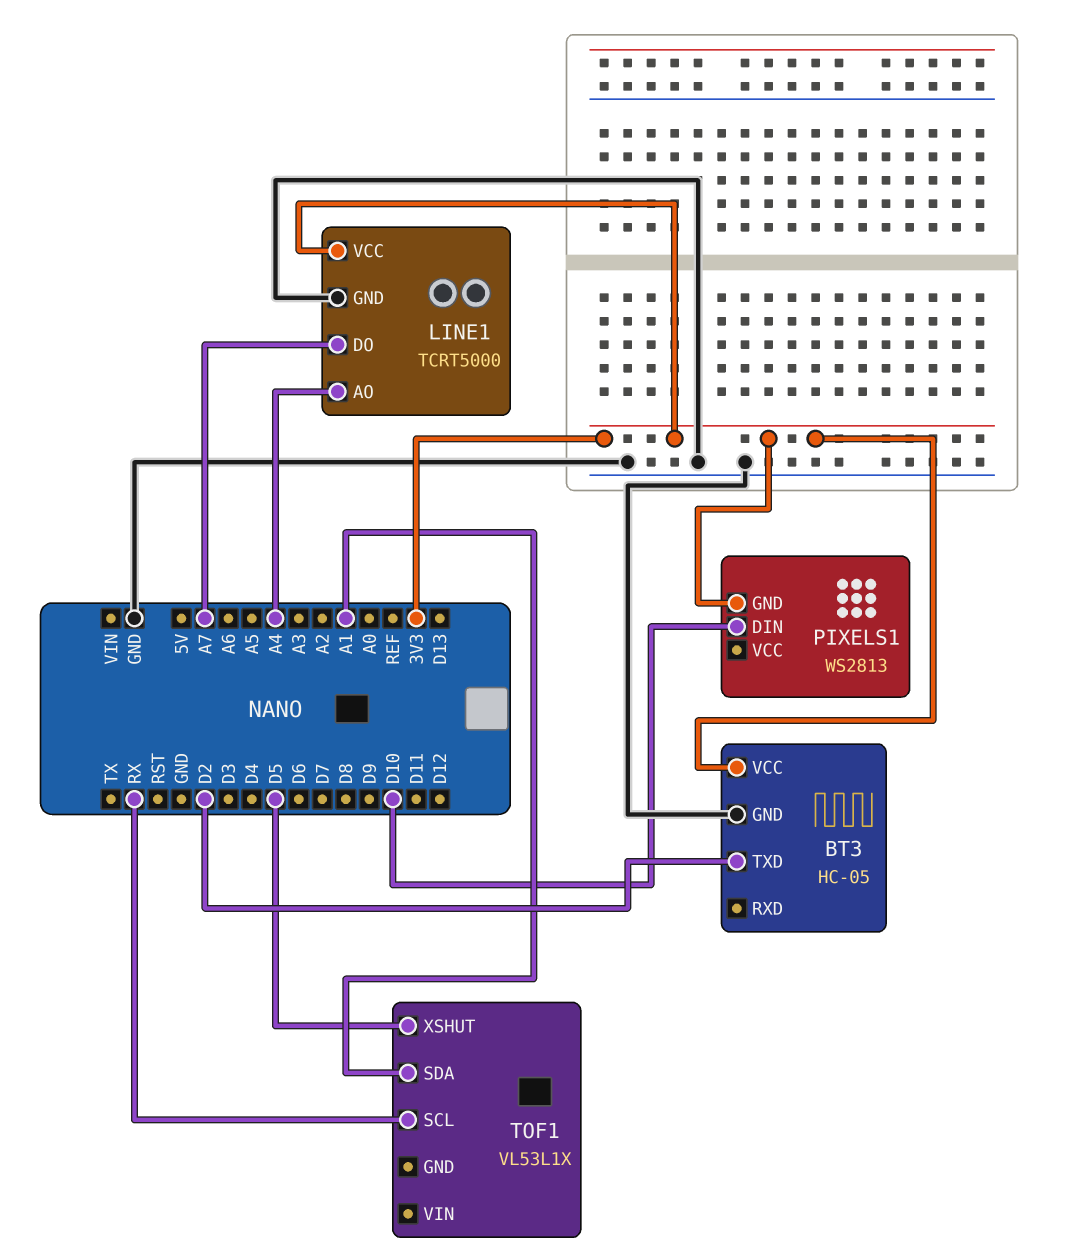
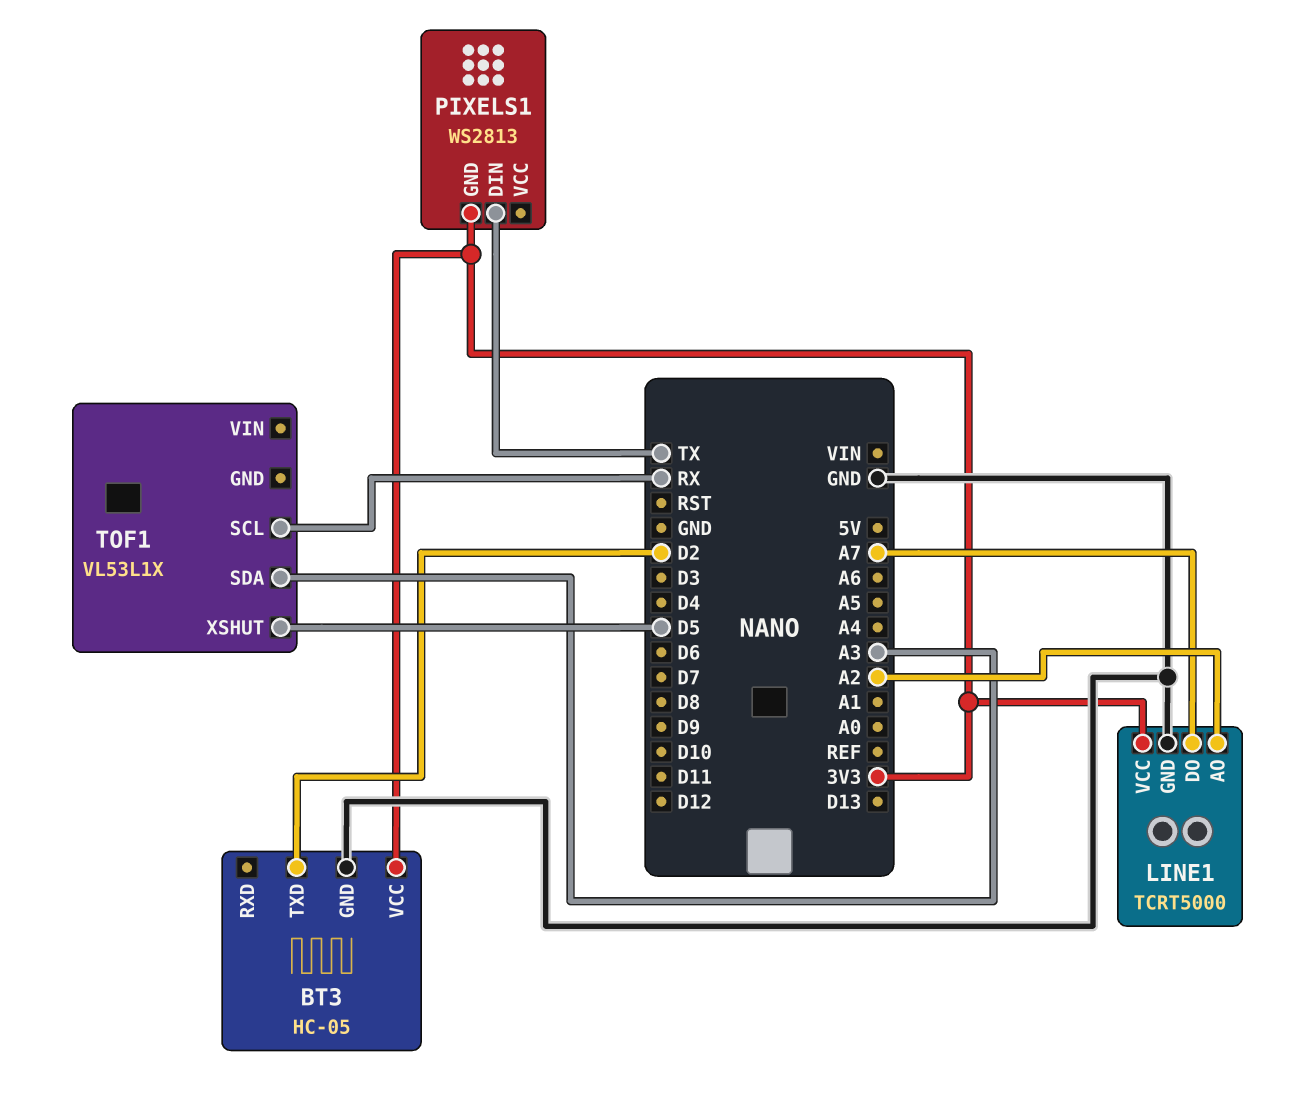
LINE1 pin AO: A4 -> A2
PIXELS1 pin DIN: D10 -> TX
TOF1 pin SDA: A1 -> A3

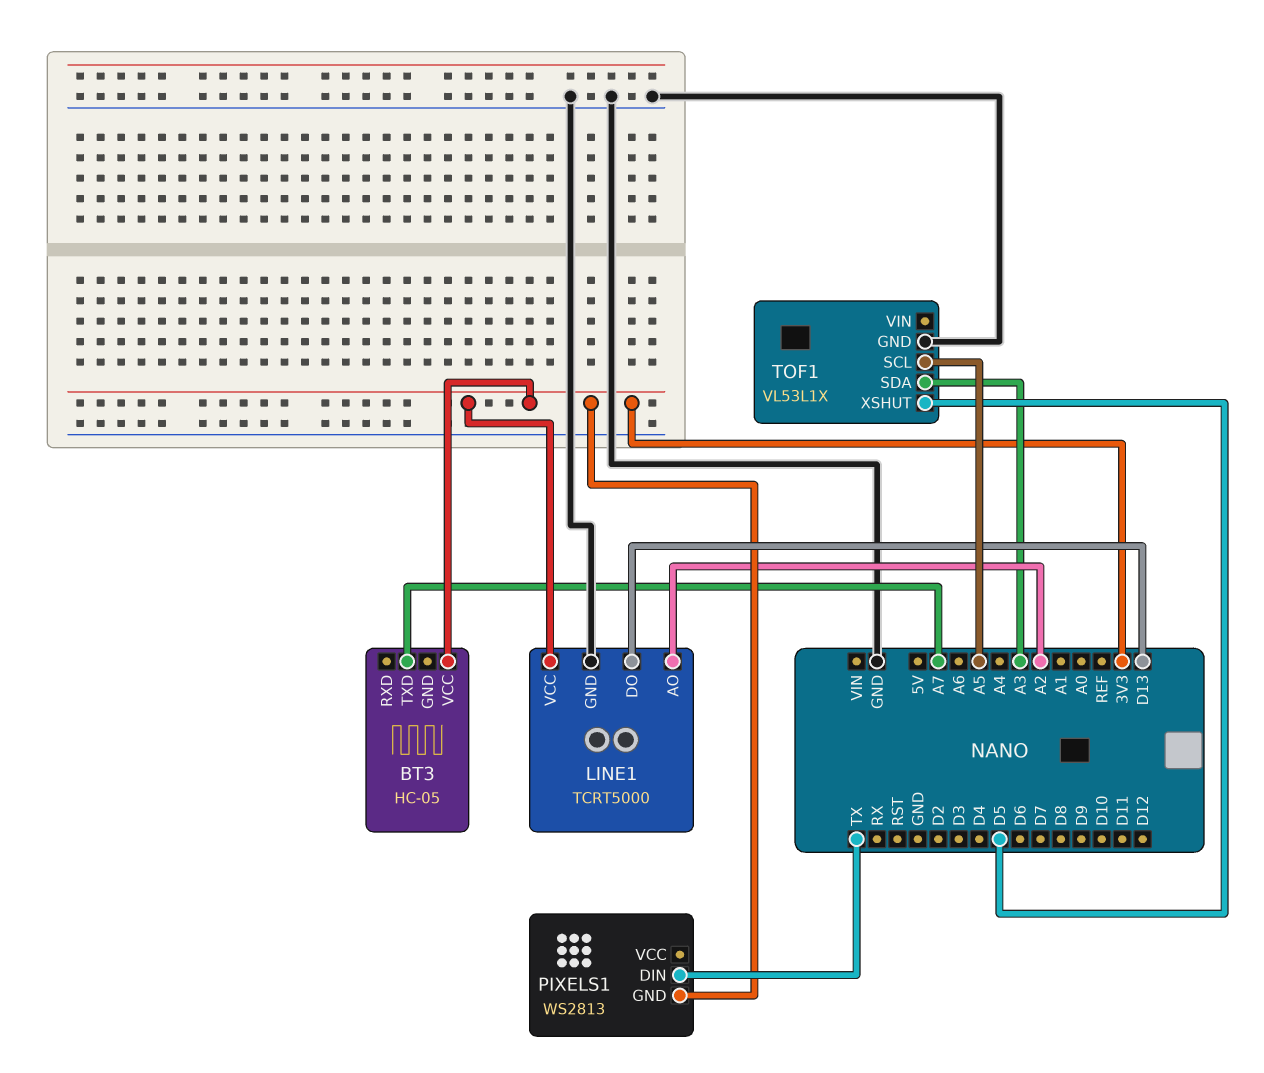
BT3 pin GND: GND -> none
BT3 pin TXD: D2 -> A7
LINE1 pin DO: A7 -> D13
TOF1 pin GND: none -> GND
TOF1 pin SCL: RX -> A5

